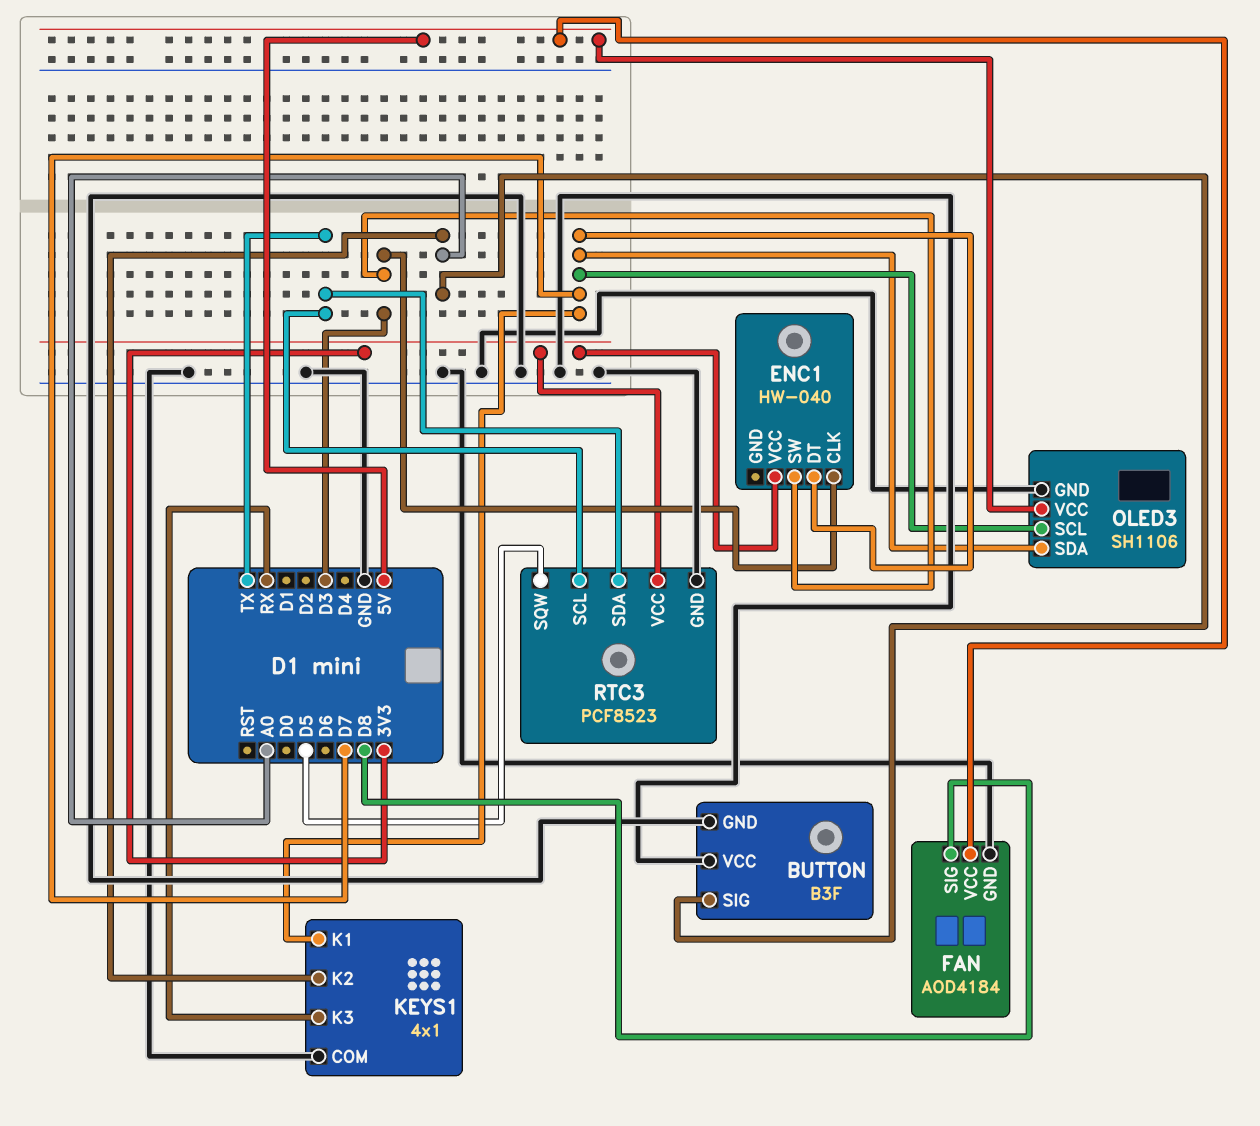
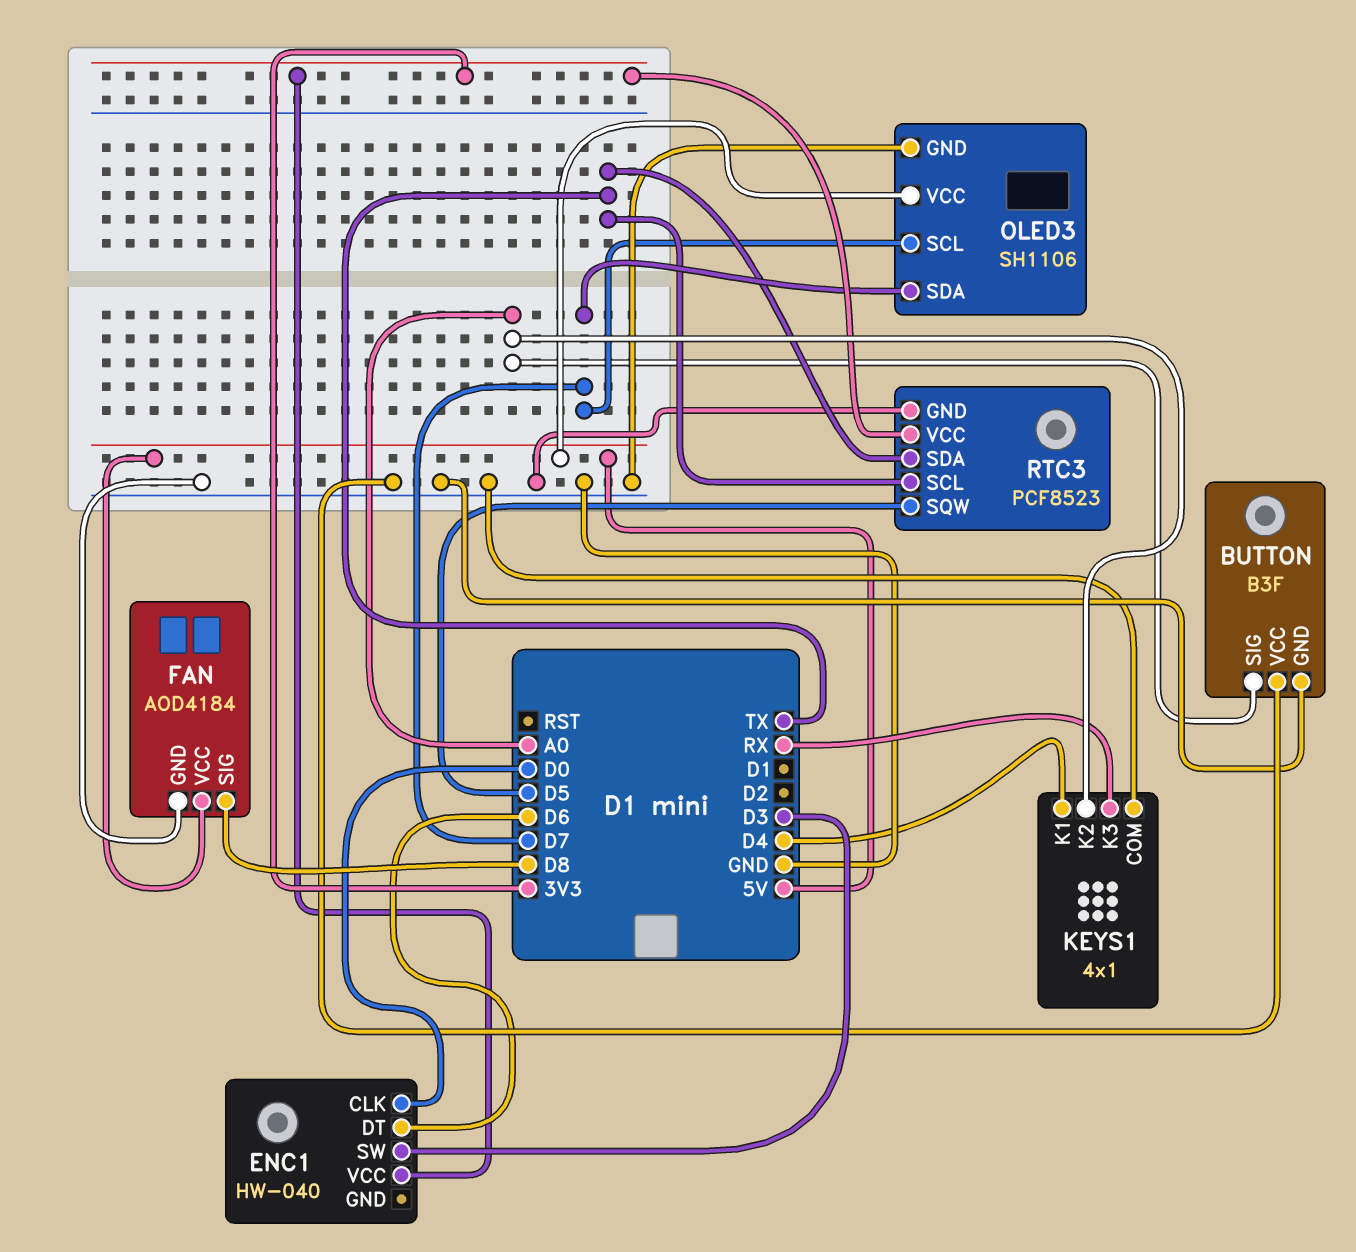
ENC1 pin CLK: D3 -> D0
ENC1 pin DT: D7 -> D6
KEYS1 pin K1: D7 -> D4

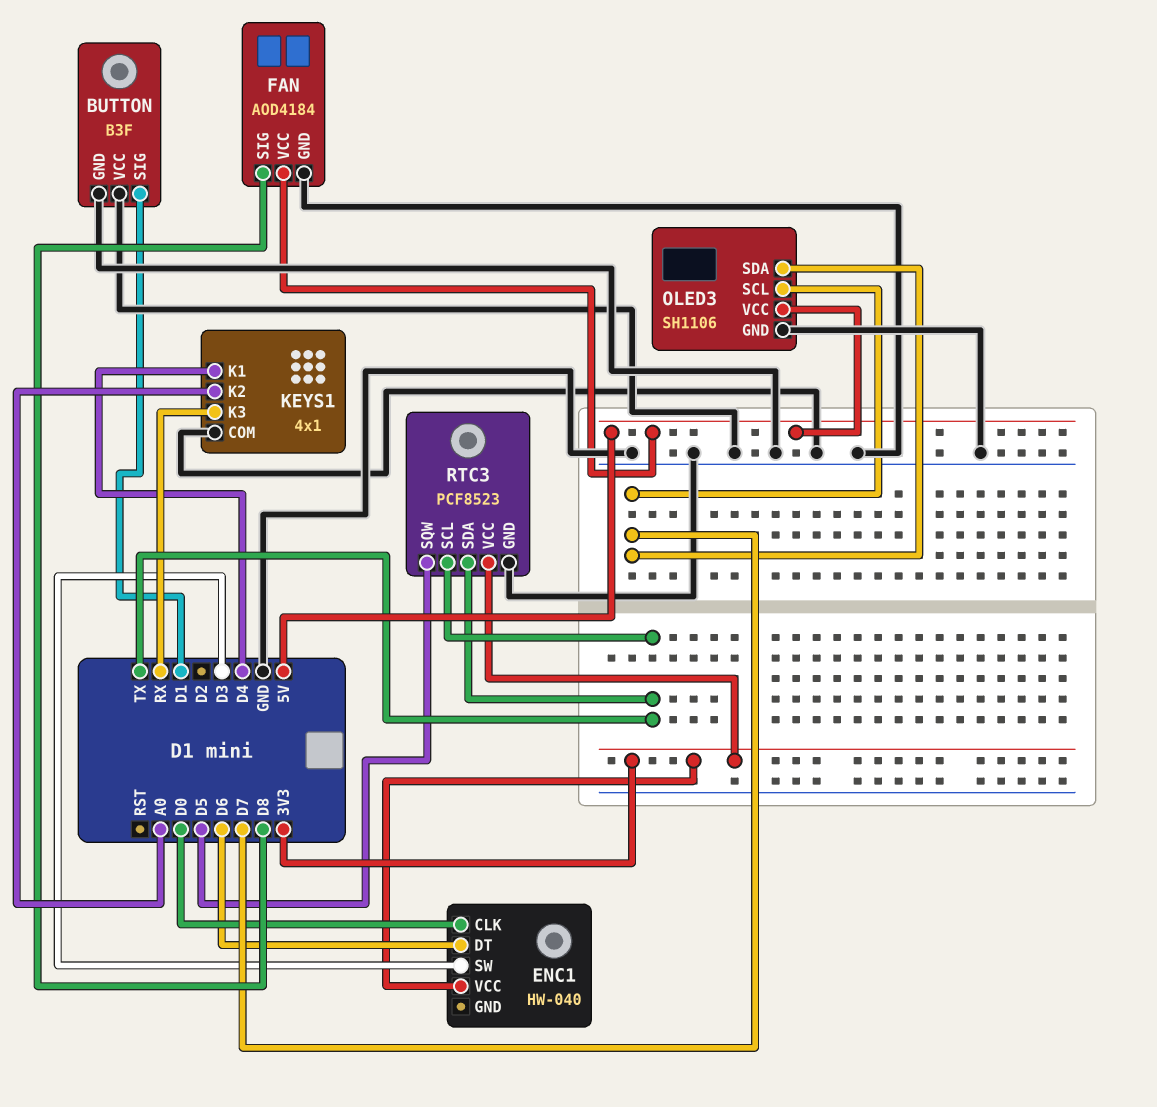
BUTTON pin SIG: A0 -> D1

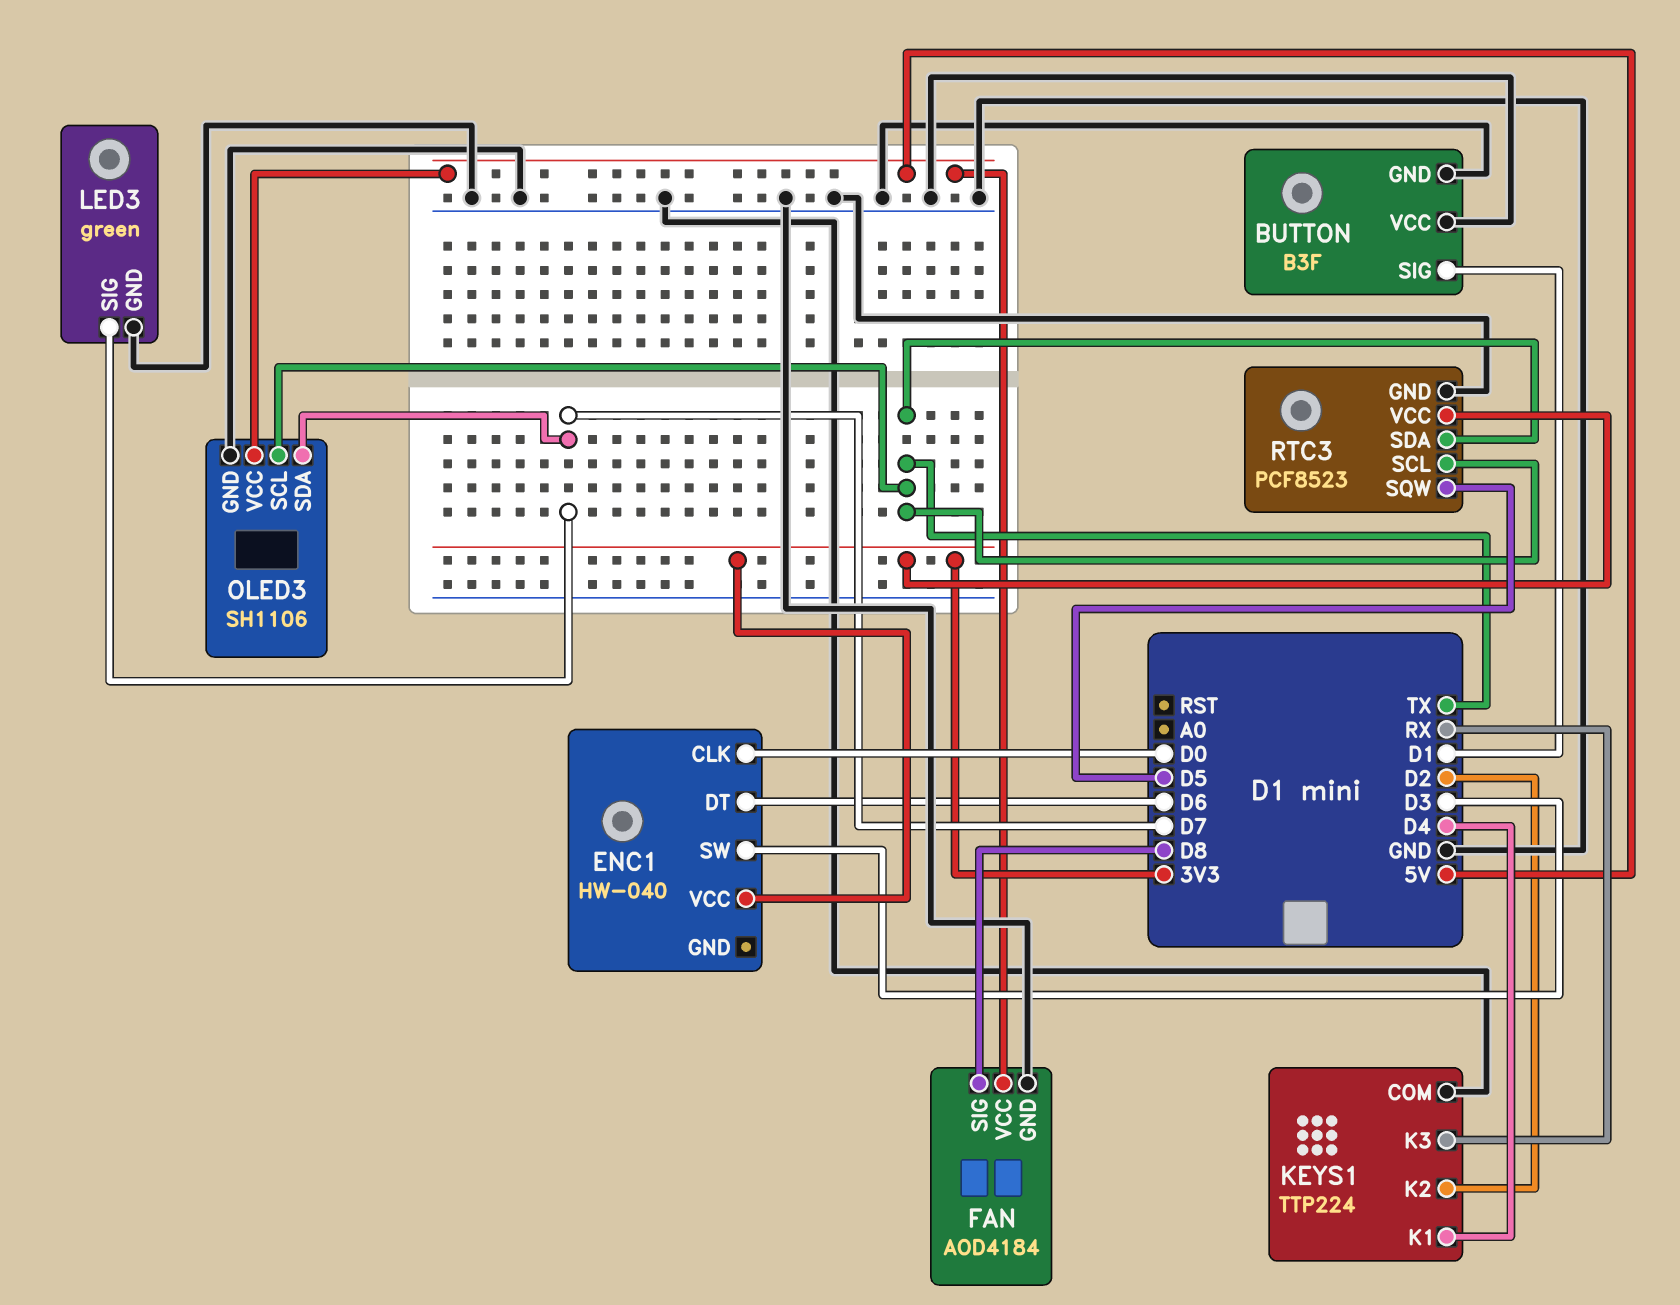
KEYS1: 4x1 -> TTP224
KEYS1 pin K2: A0 -> D2
LED3: none -> green
LED3 pin GND: none -> GND
LED3 pin SIG: none -> D7
OLED3 pin SCL: D7 -> TX

